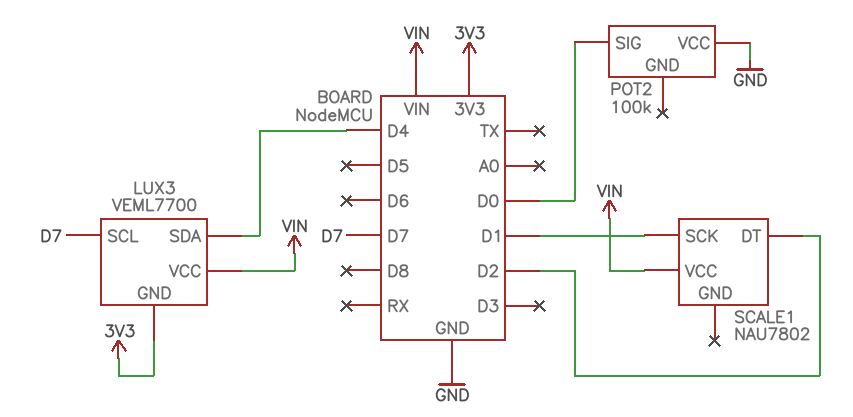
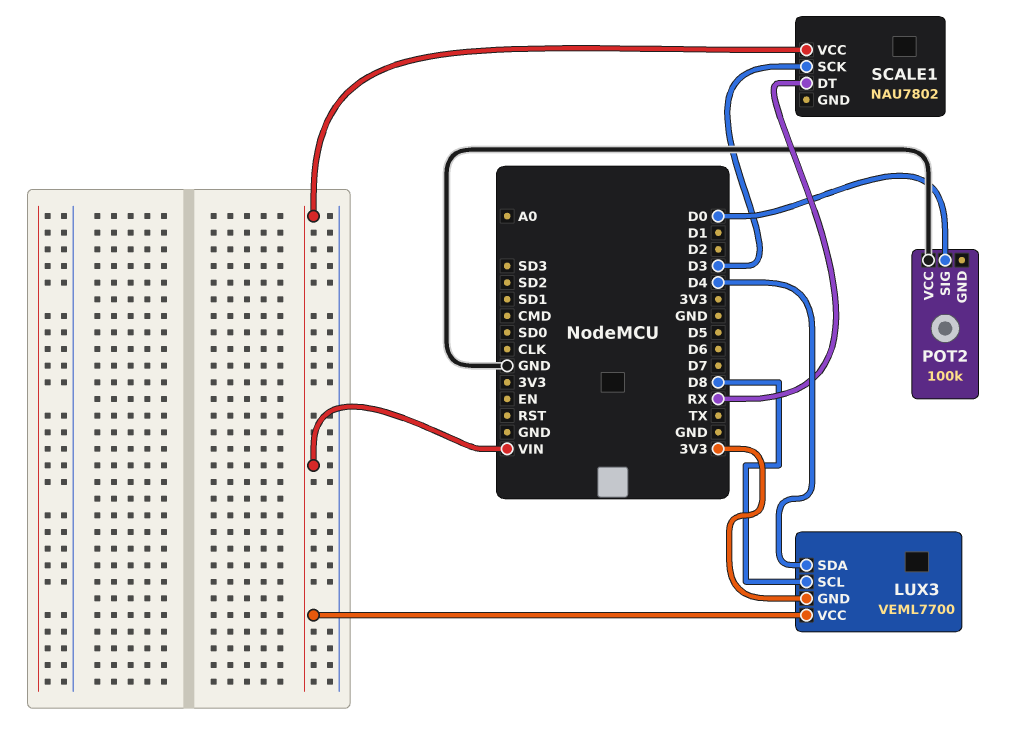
LUX3 pin SCL: D7 -> D8
SCALE1 pin DT: D2 -> RX
SCALE1 pin SCK: D1 -> D3

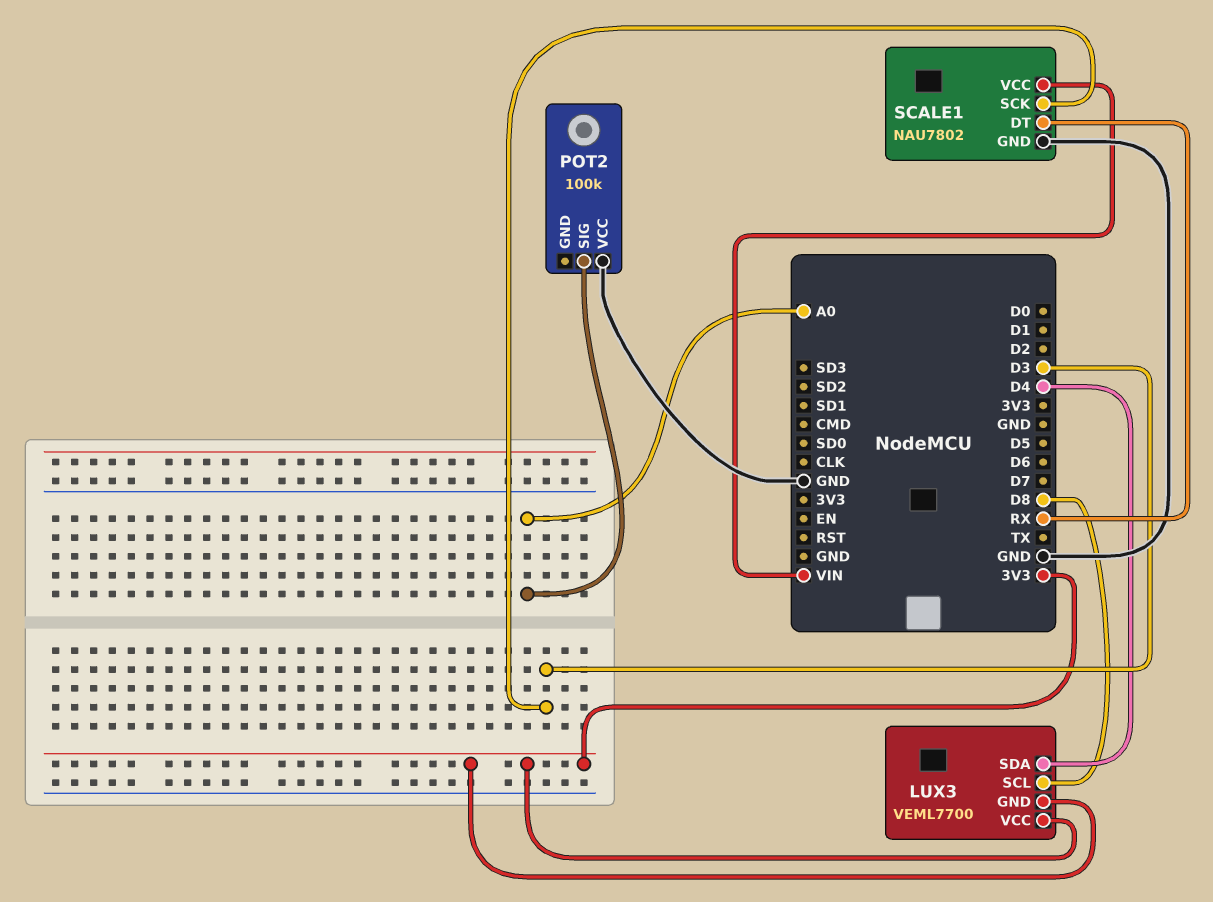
LUX3 pin VCC: VIN -> 3V3
POT2 pin SIG: D0 -> A0
SCALE1 pin GND: none -> GND

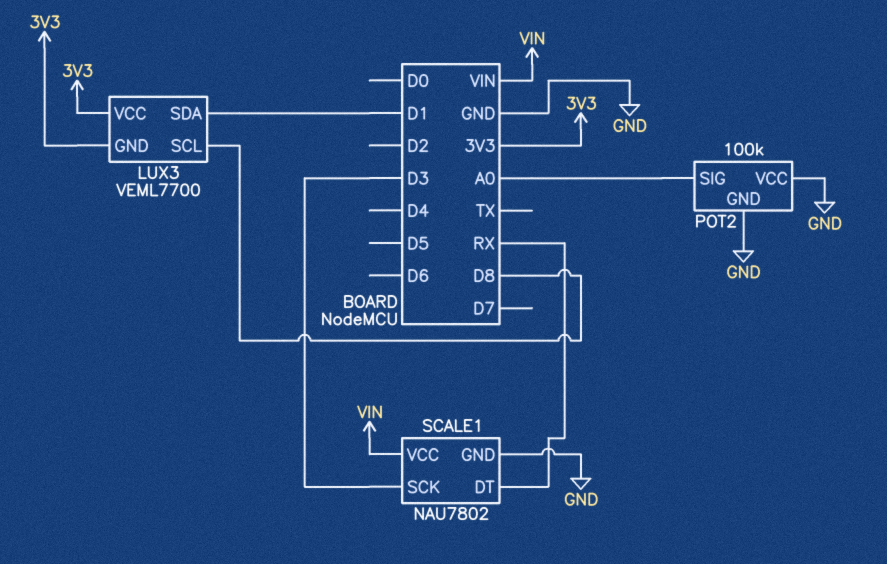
LUX3 pin SDA: D4 -> D1
POT2 pin GND: none -> GND

